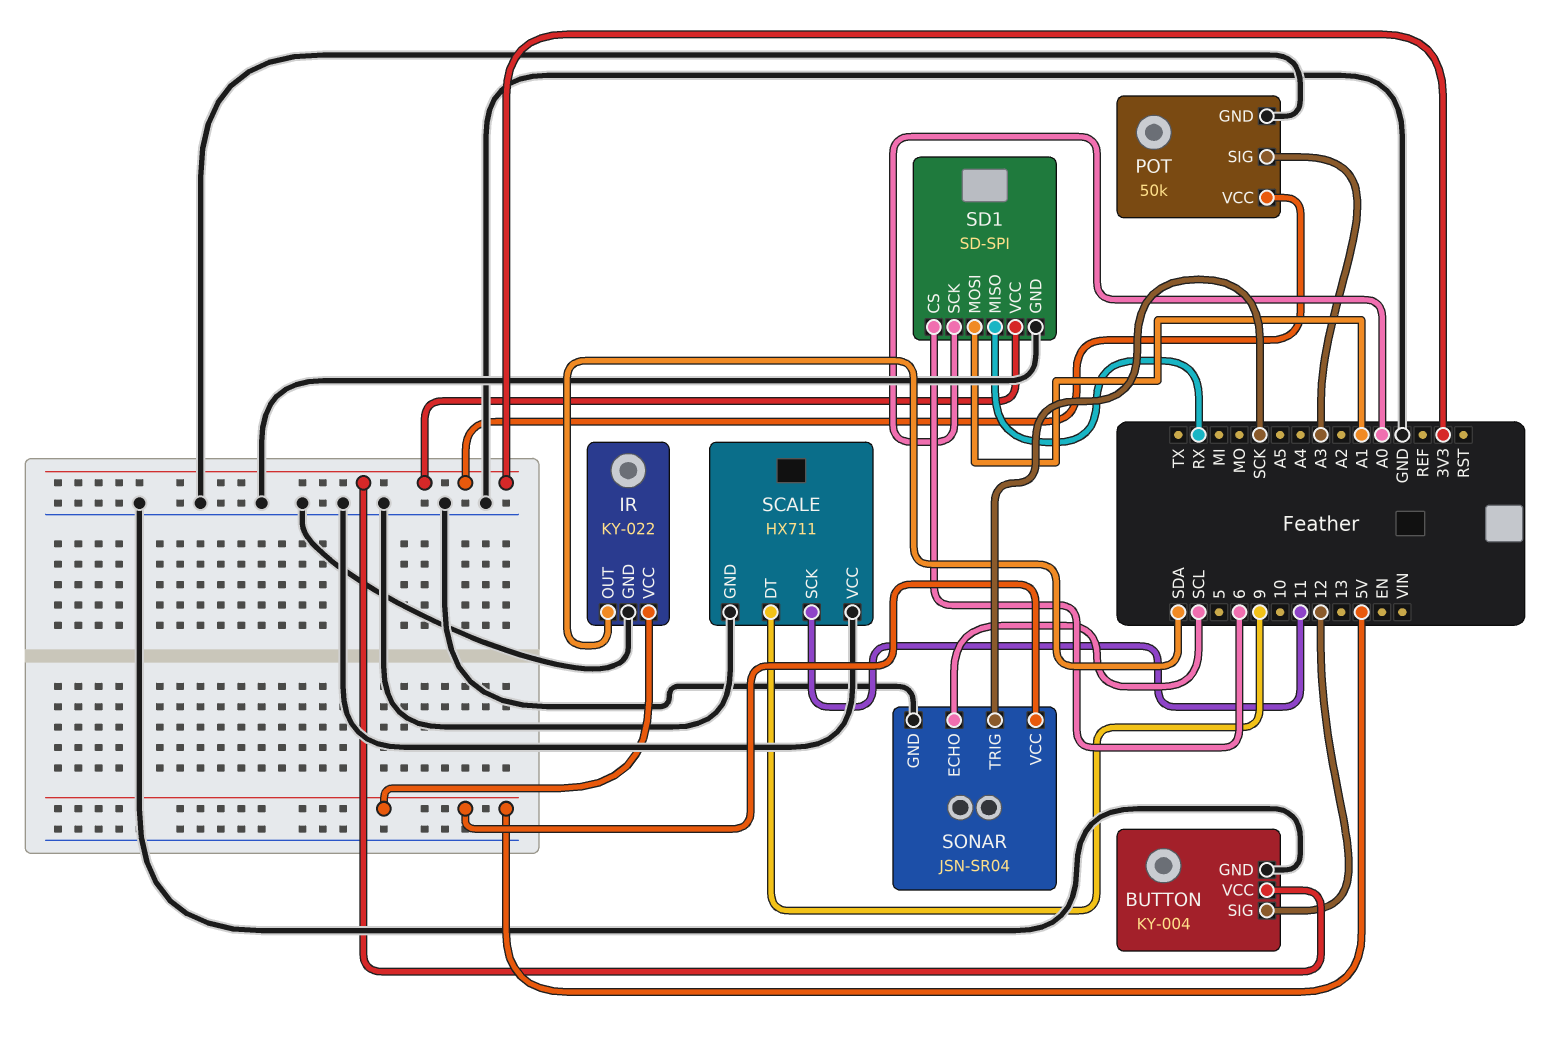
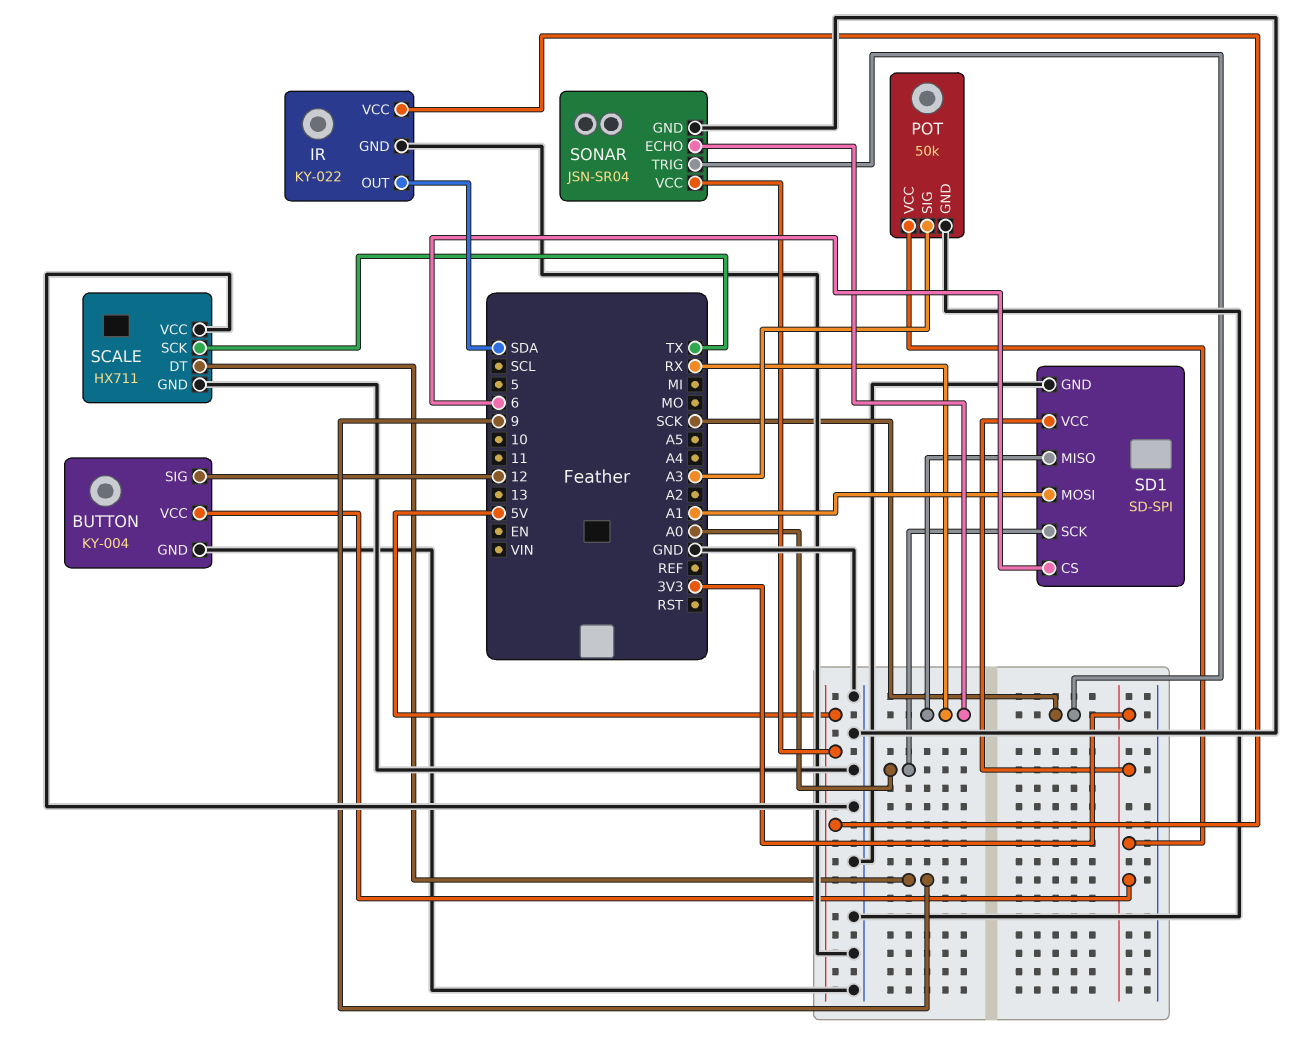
SCALE pin SCK: 11 -> TX
SONAR pin ECHO: SCL -> RX

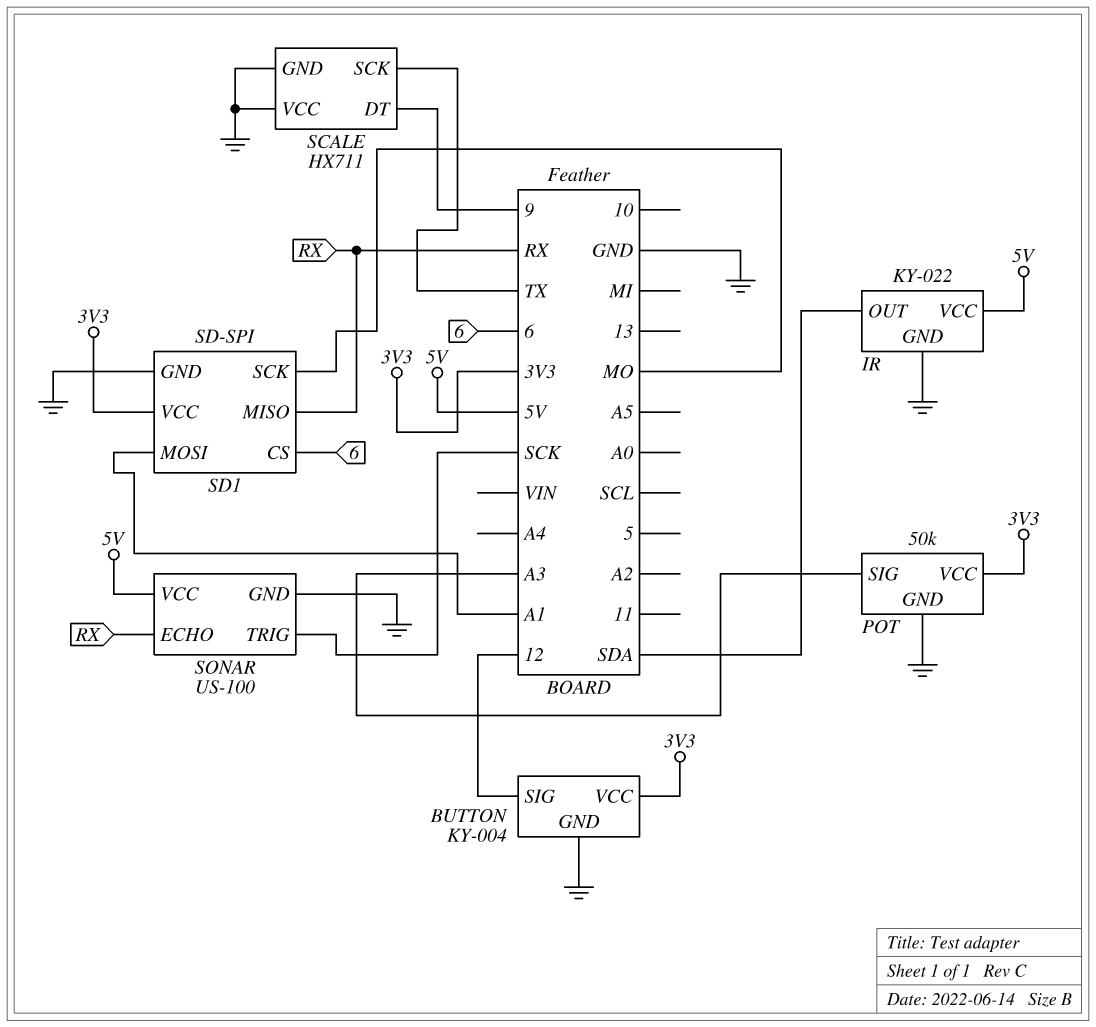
SD1 pin SCK: A0 -> MO
SONAR: JSN-SR04 -> US-100

